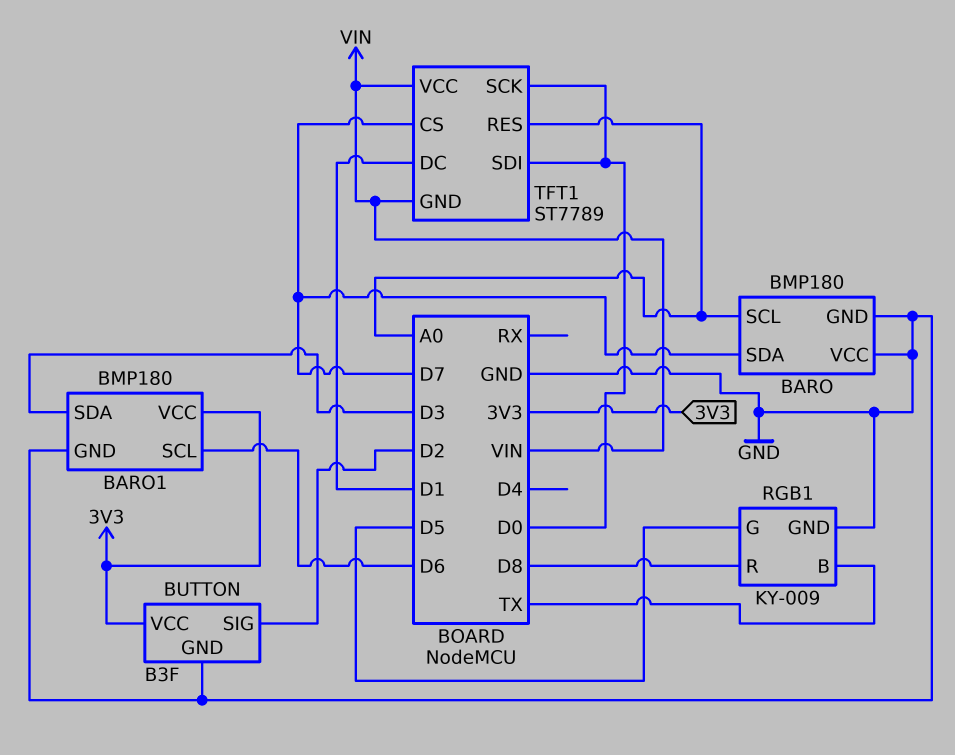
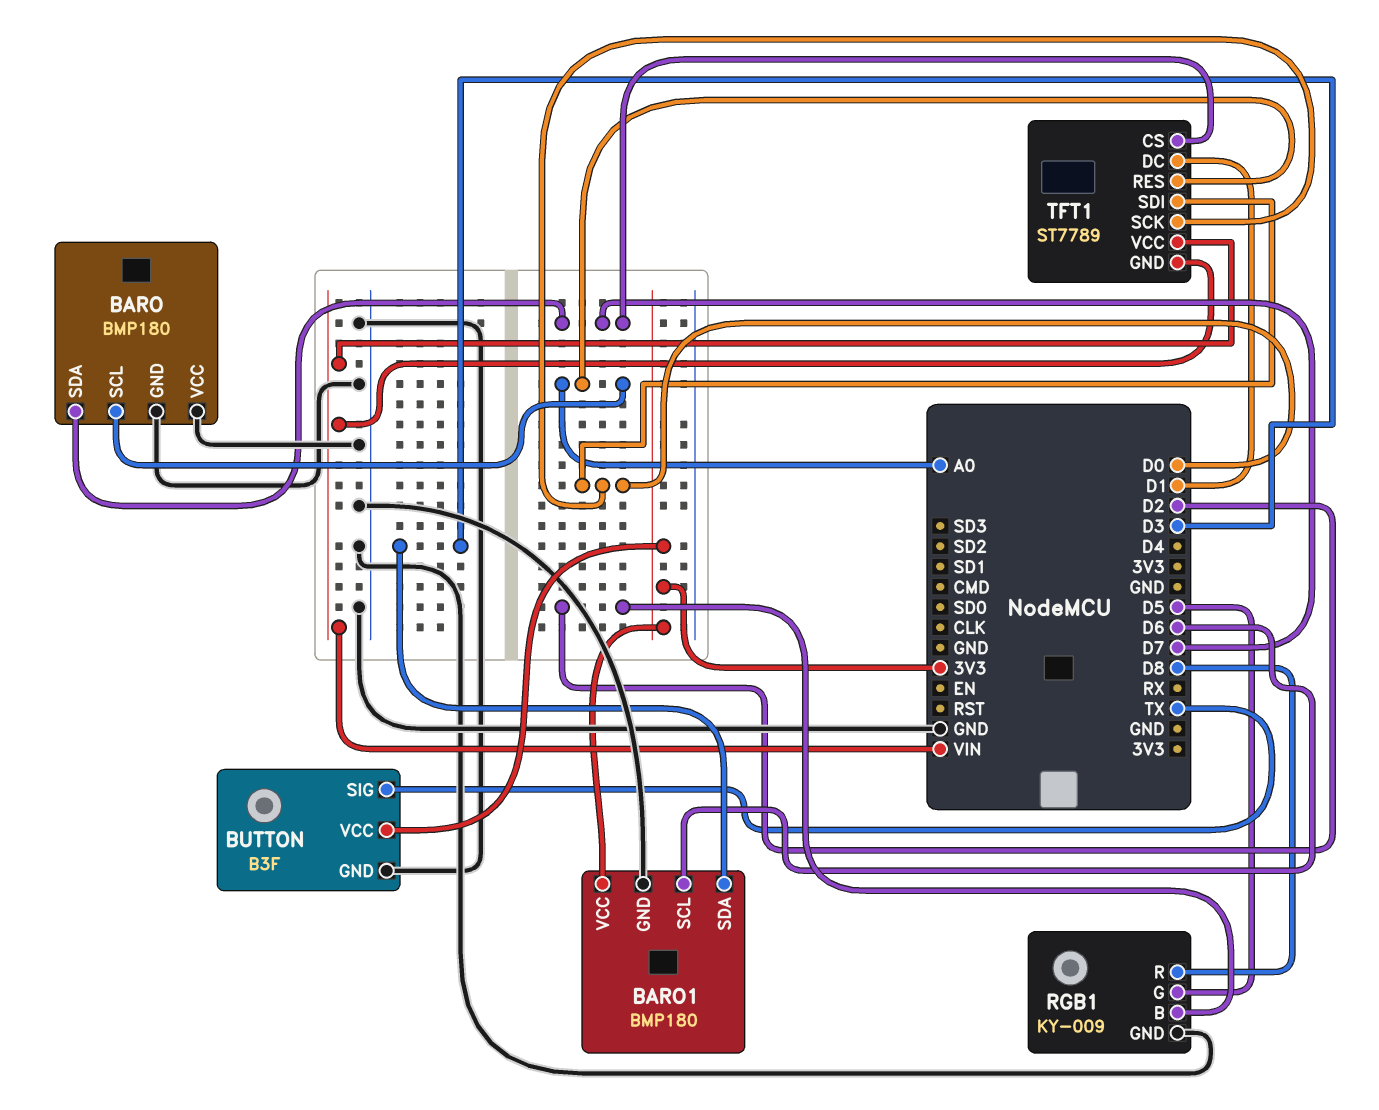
BUTTON pin SIG: D2 -> TX
RGB1 pin B: TX -> D2

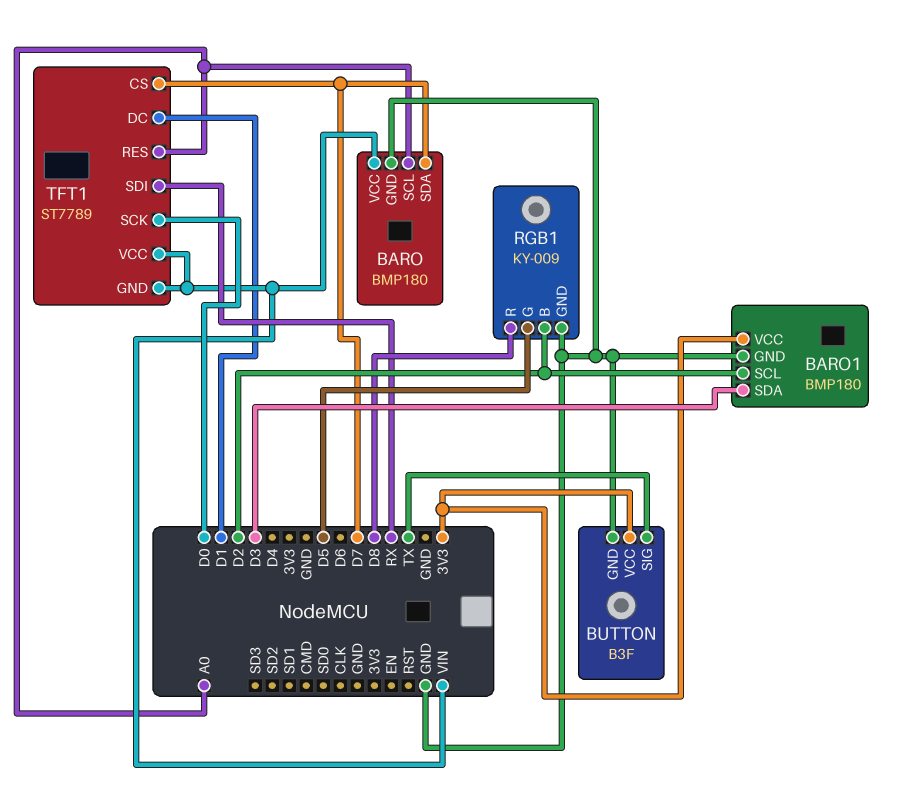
BARO pin VCC: GND -> VIN
BARO1 pin SCL: D6 -> D2
TFT1 pin SDI: D0 -> RX

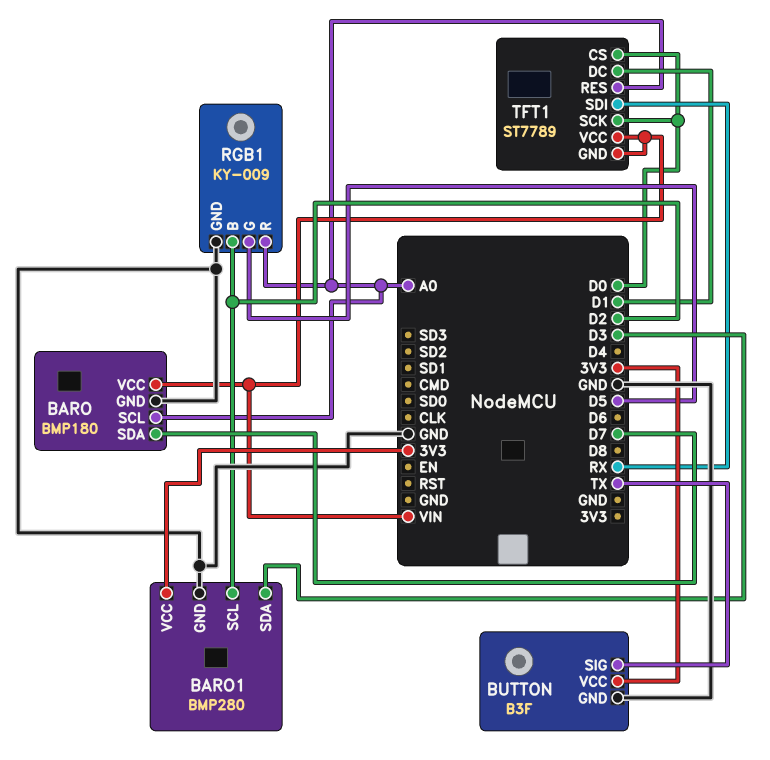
BARO1: BMP180 -> BMP280
RGB1 pin R: D8 -> A0
TFT1 pin CS: D7 -> D0

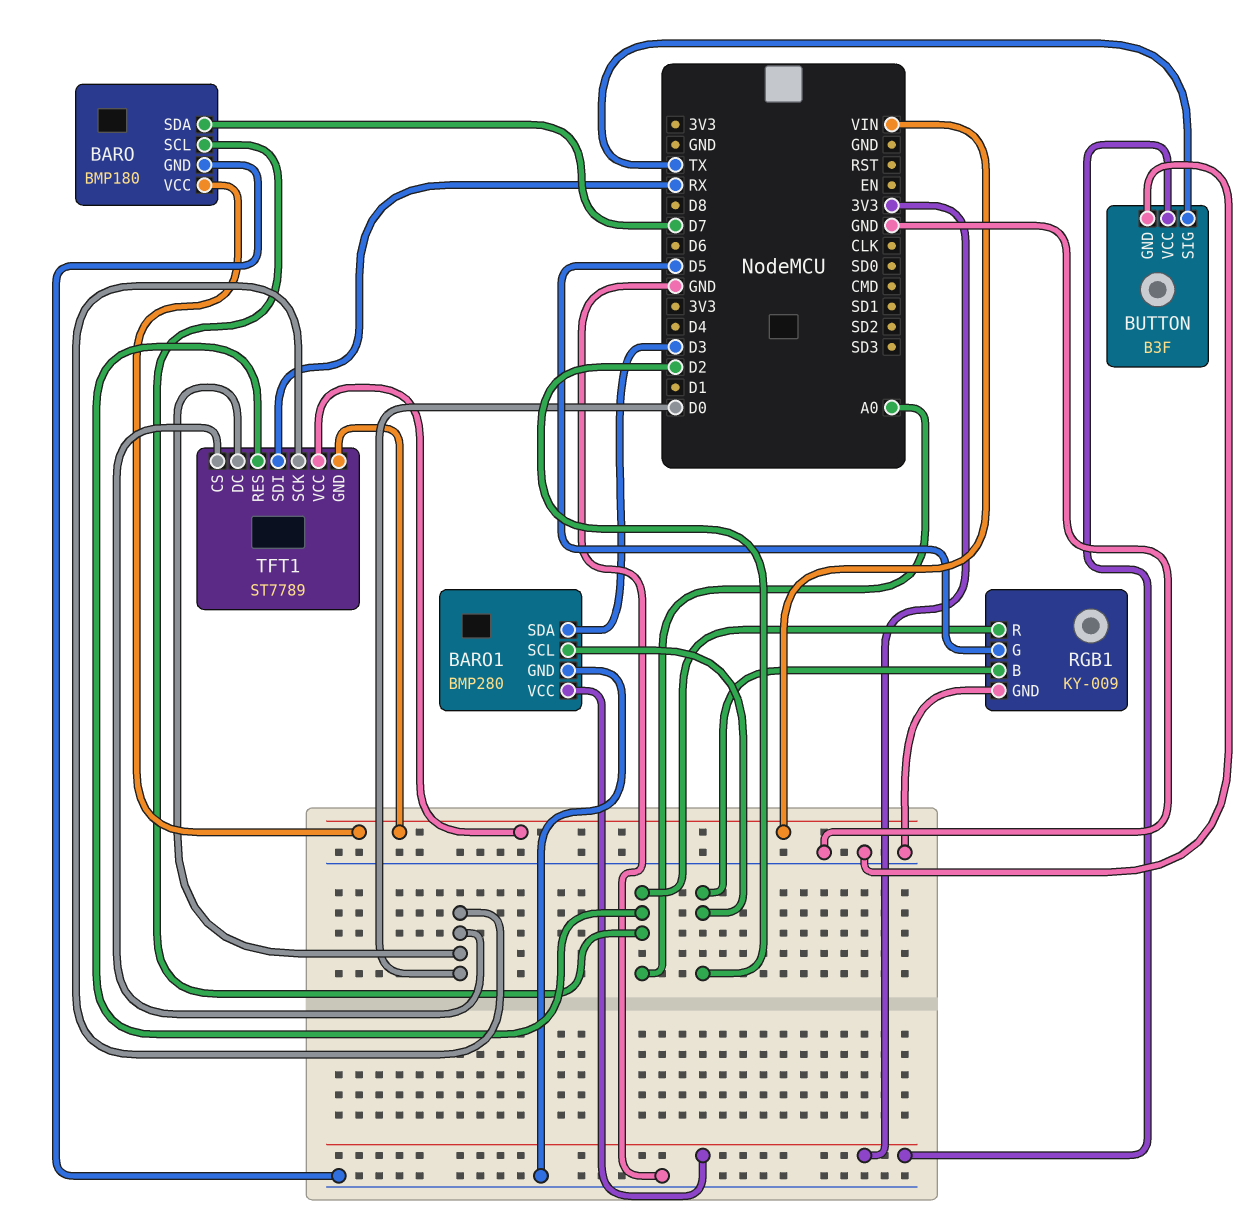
TFT1 pin DC: D1 -> D0

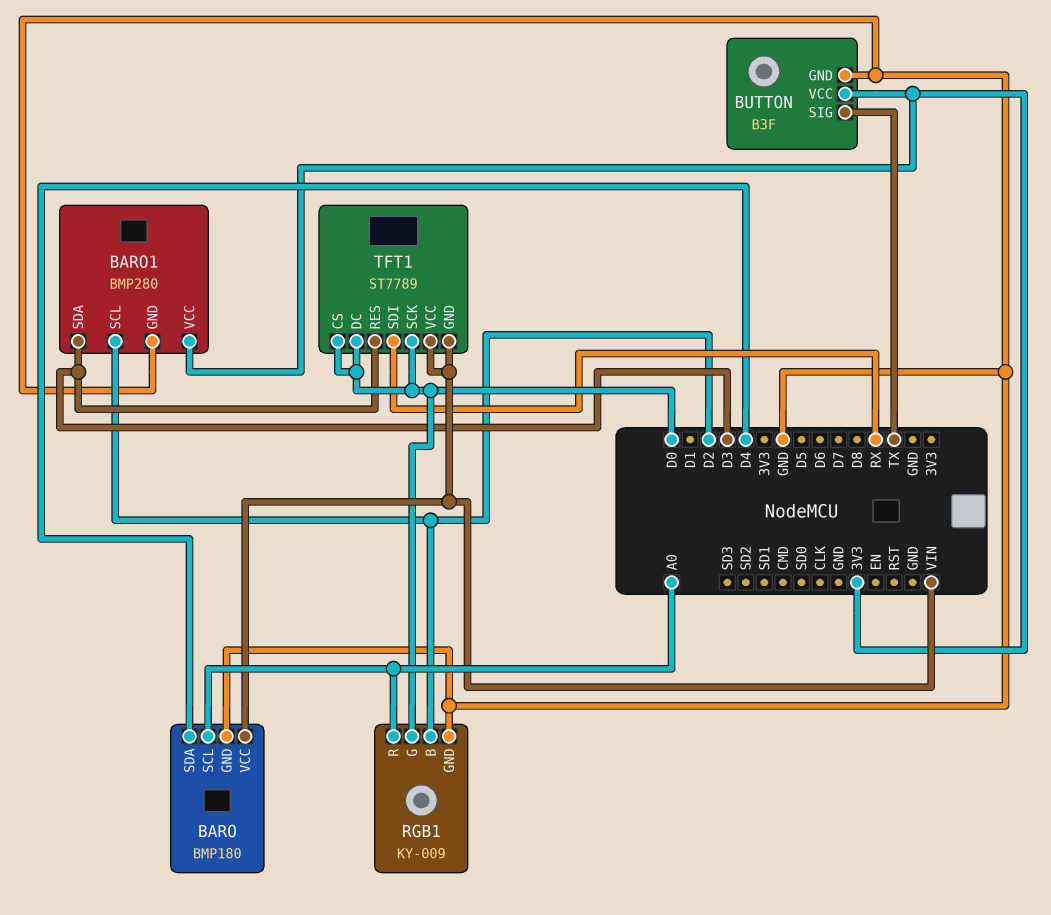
BARO pin SDA: D7 -> D4
RGB1 pin G: D5 -> D0
TFT1 pin RES: A0 -> D3

